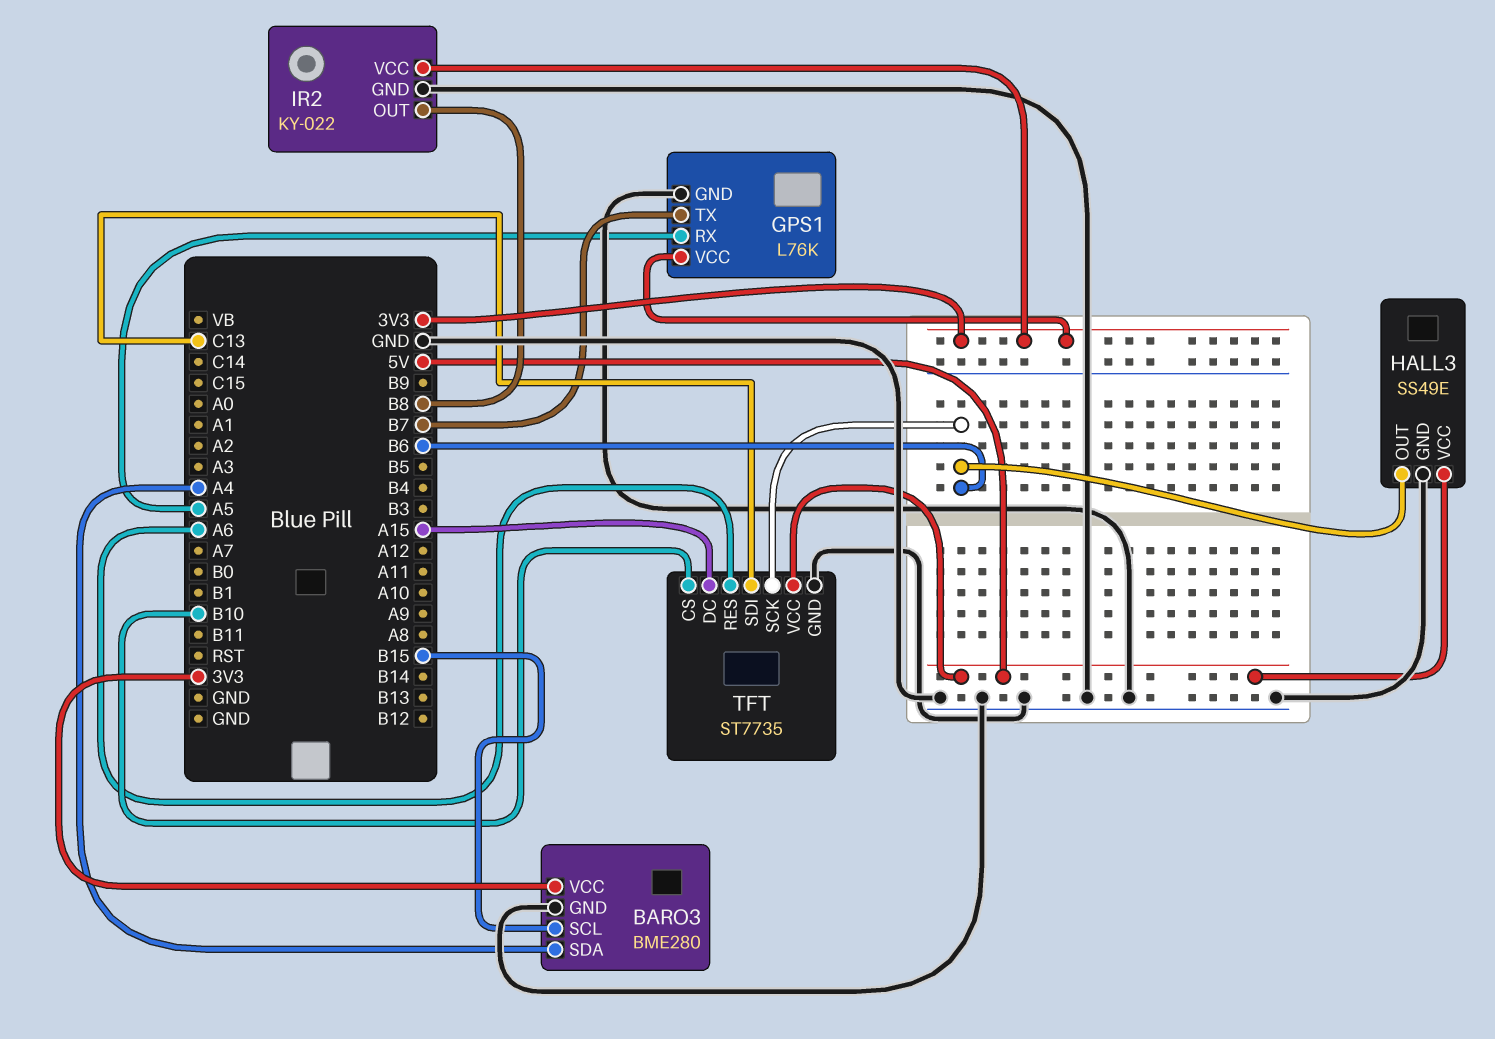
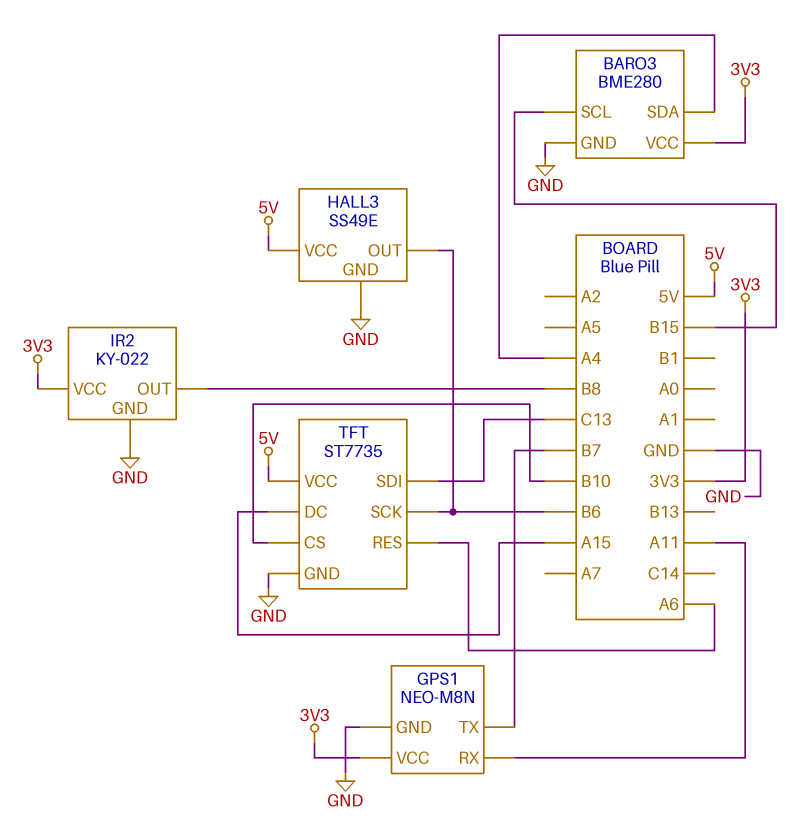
GPS1: L76K -> NEO-M8N
GPS1 pin RX: A5 -> A11

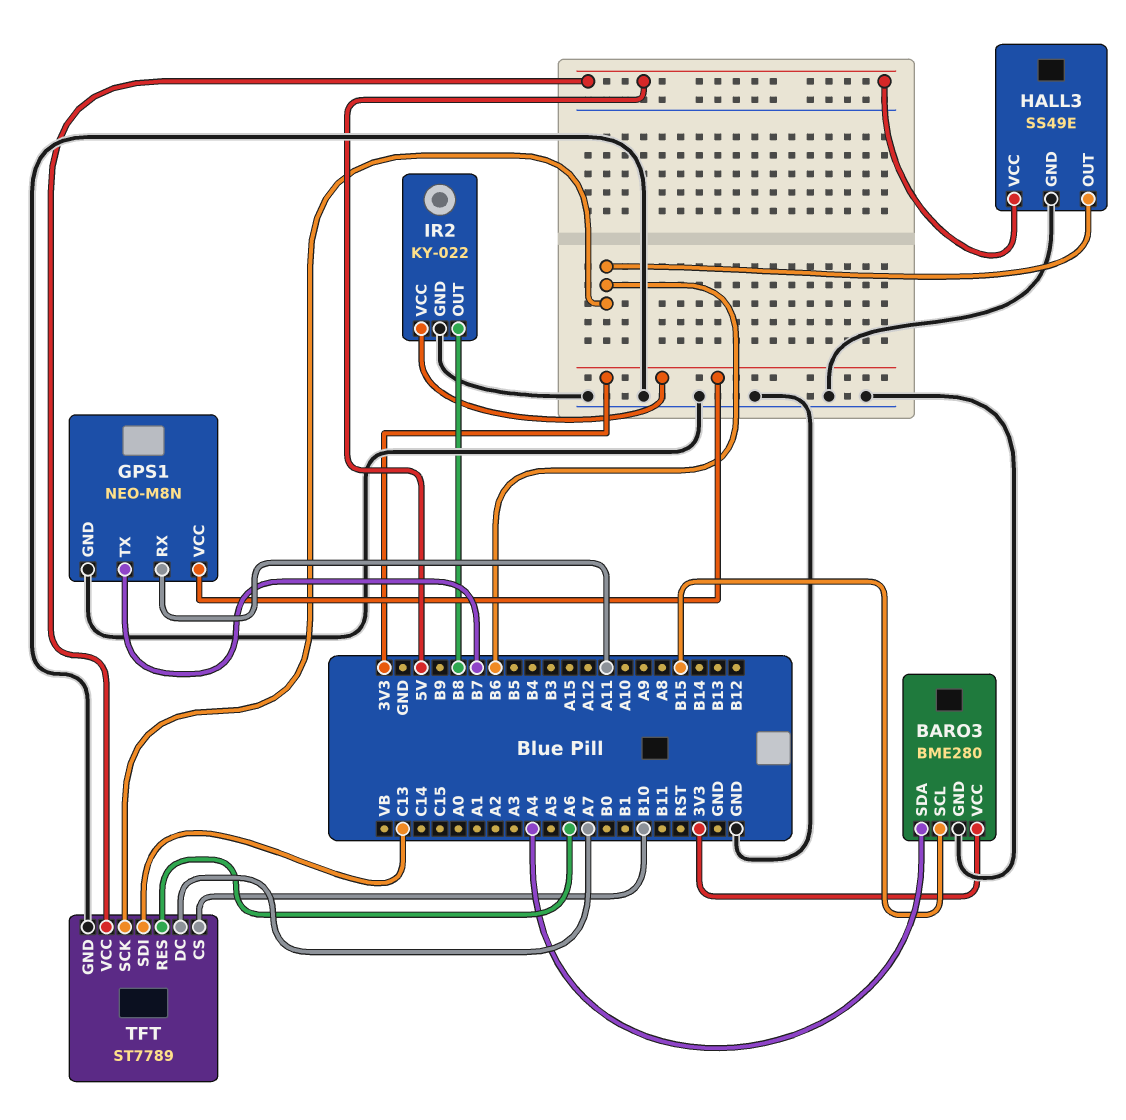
TFT: ST7735 -> ST7789
TFT pin DC: A15 -> A7

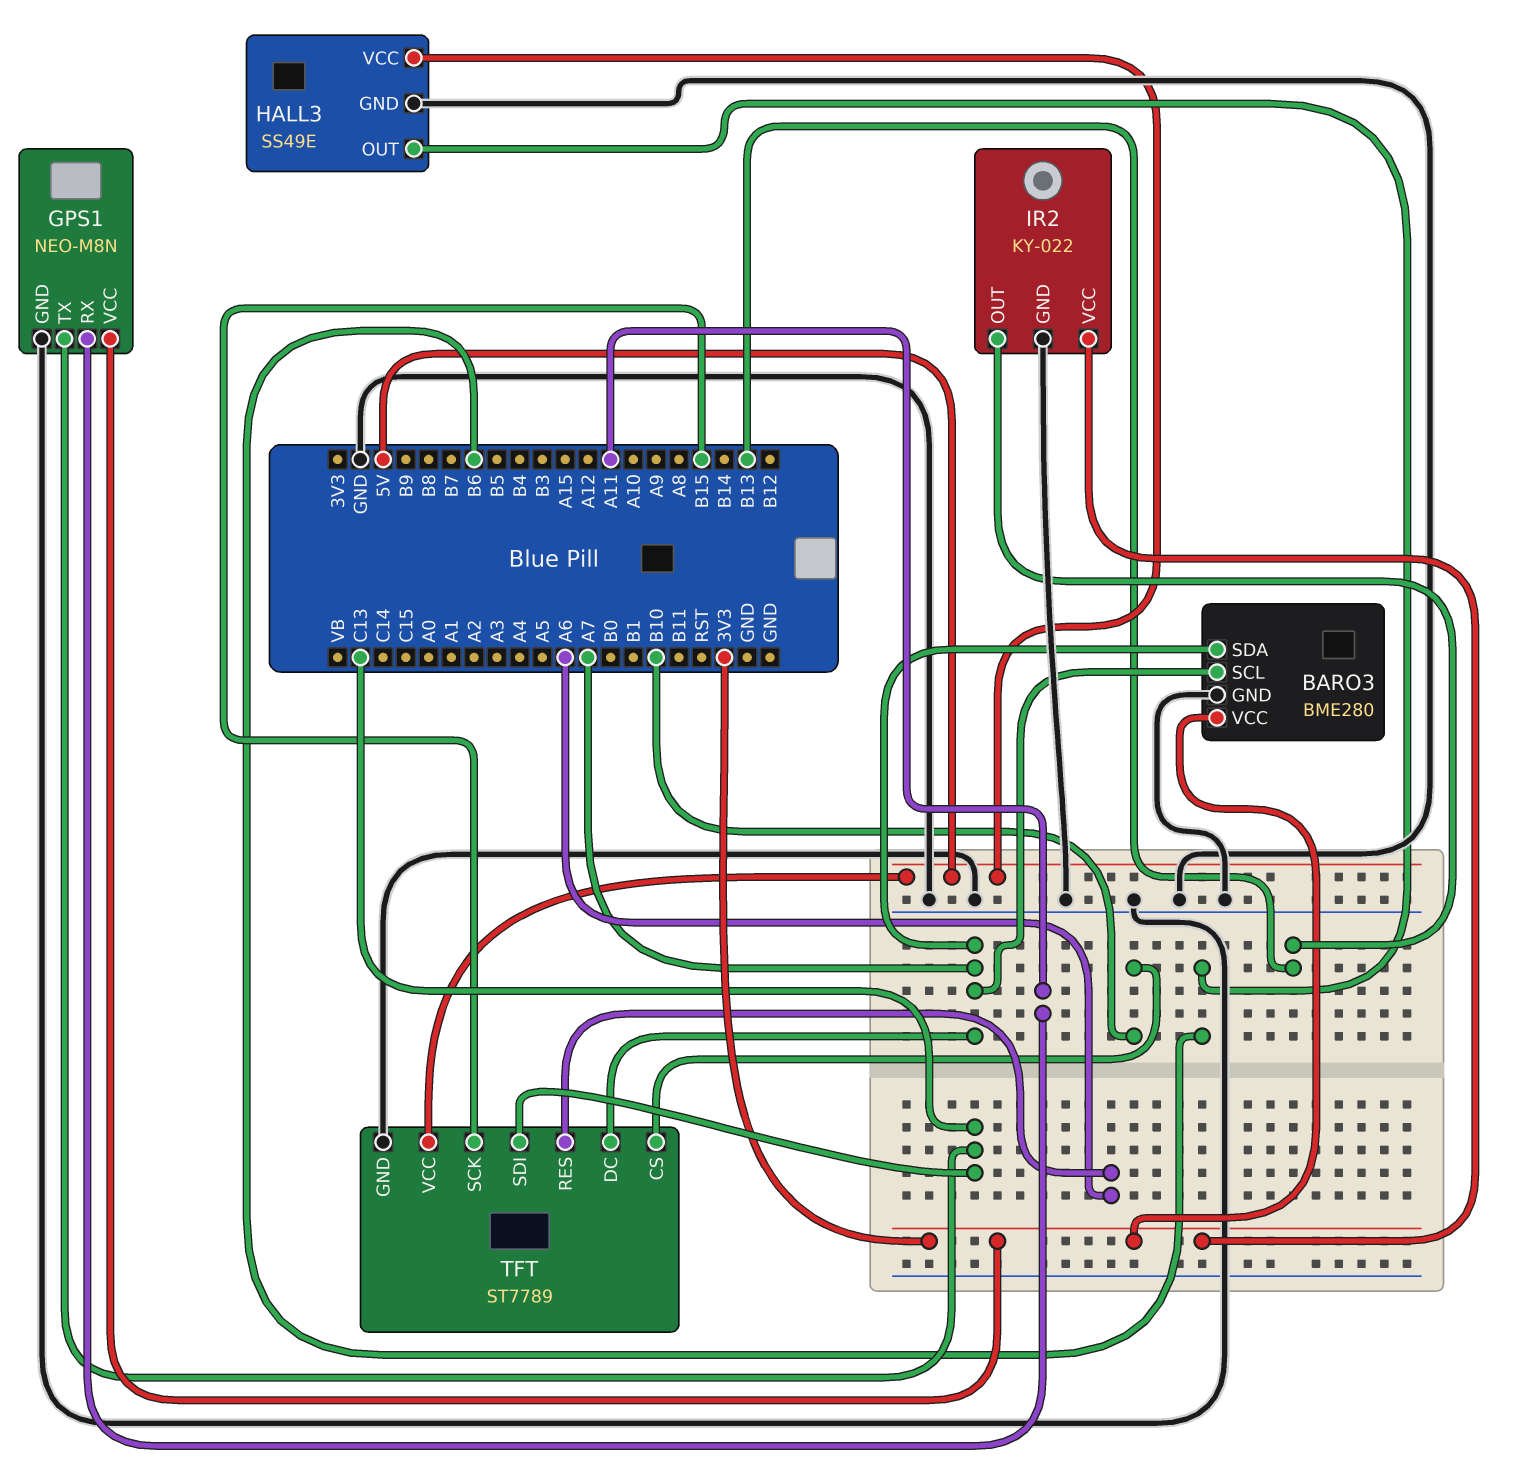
BARO3 pin SCL: B15 -> A7
BARO3 pin SDA: A4 -> A7
GPS1 pin TX: B7 -> C13
IR2 pin OUT: B8 -> B13
TFT pin SCK: B6 -> B15

